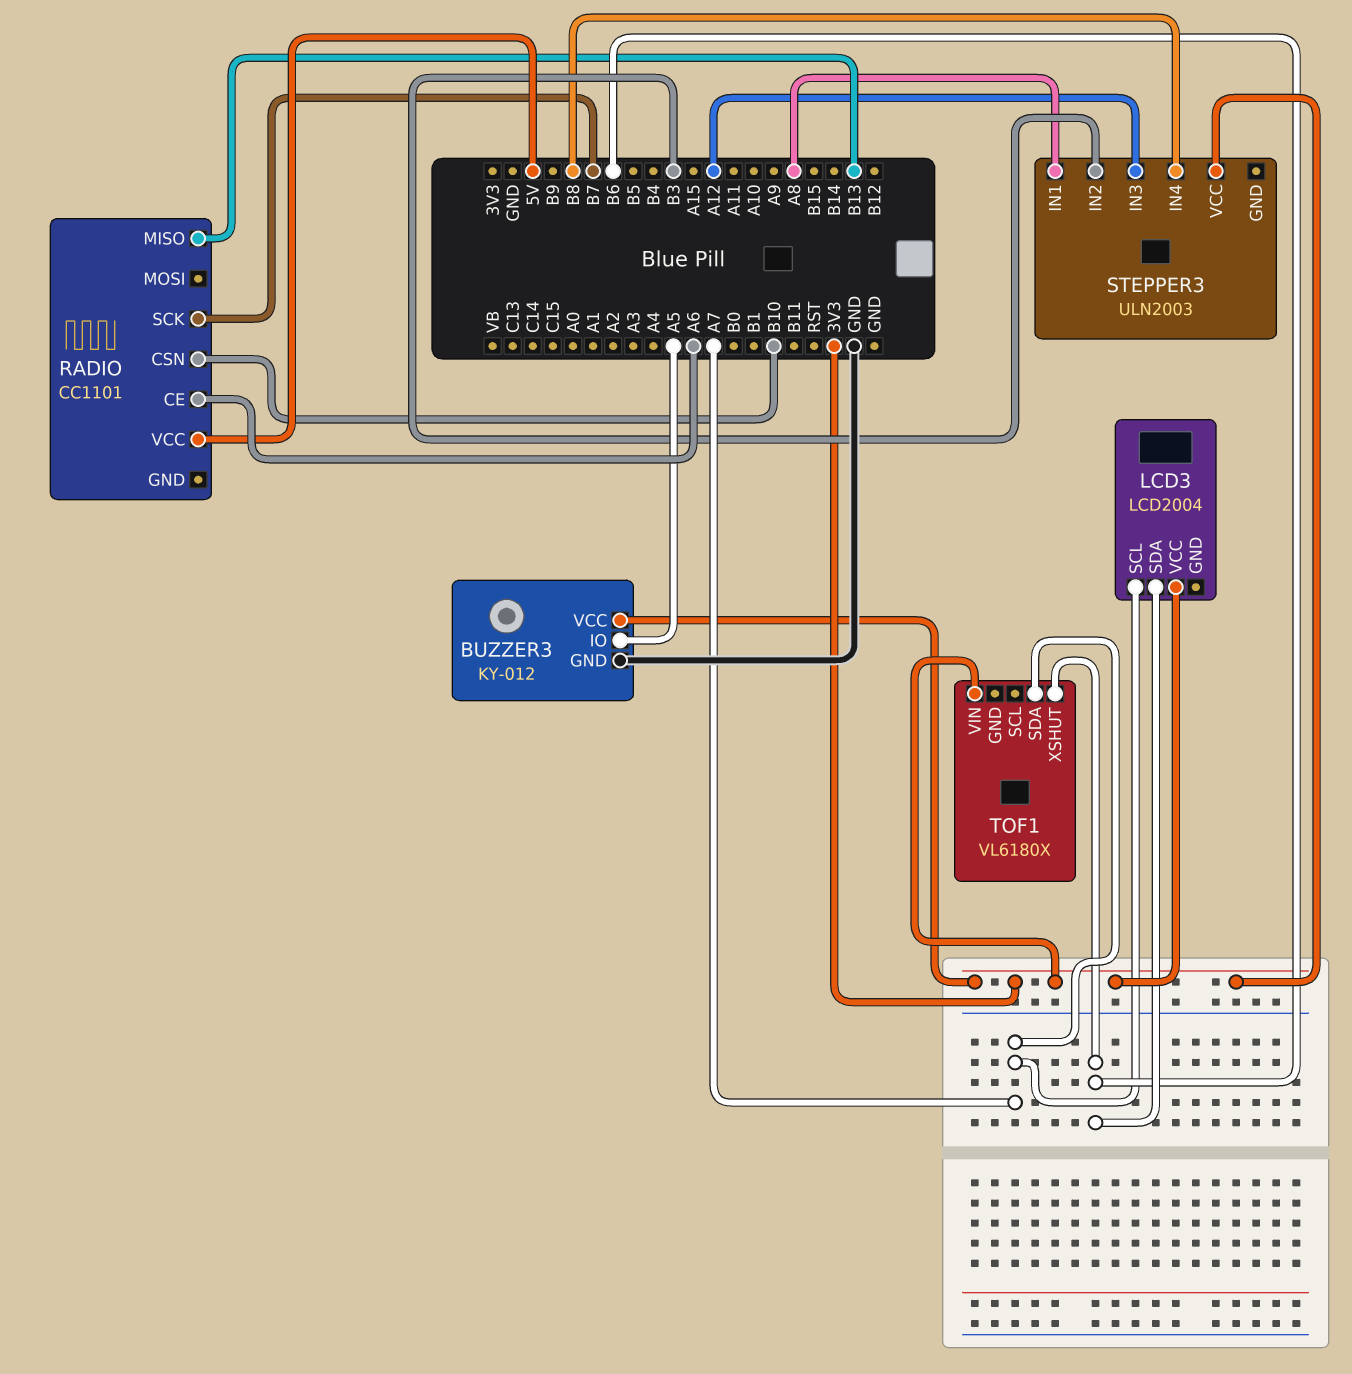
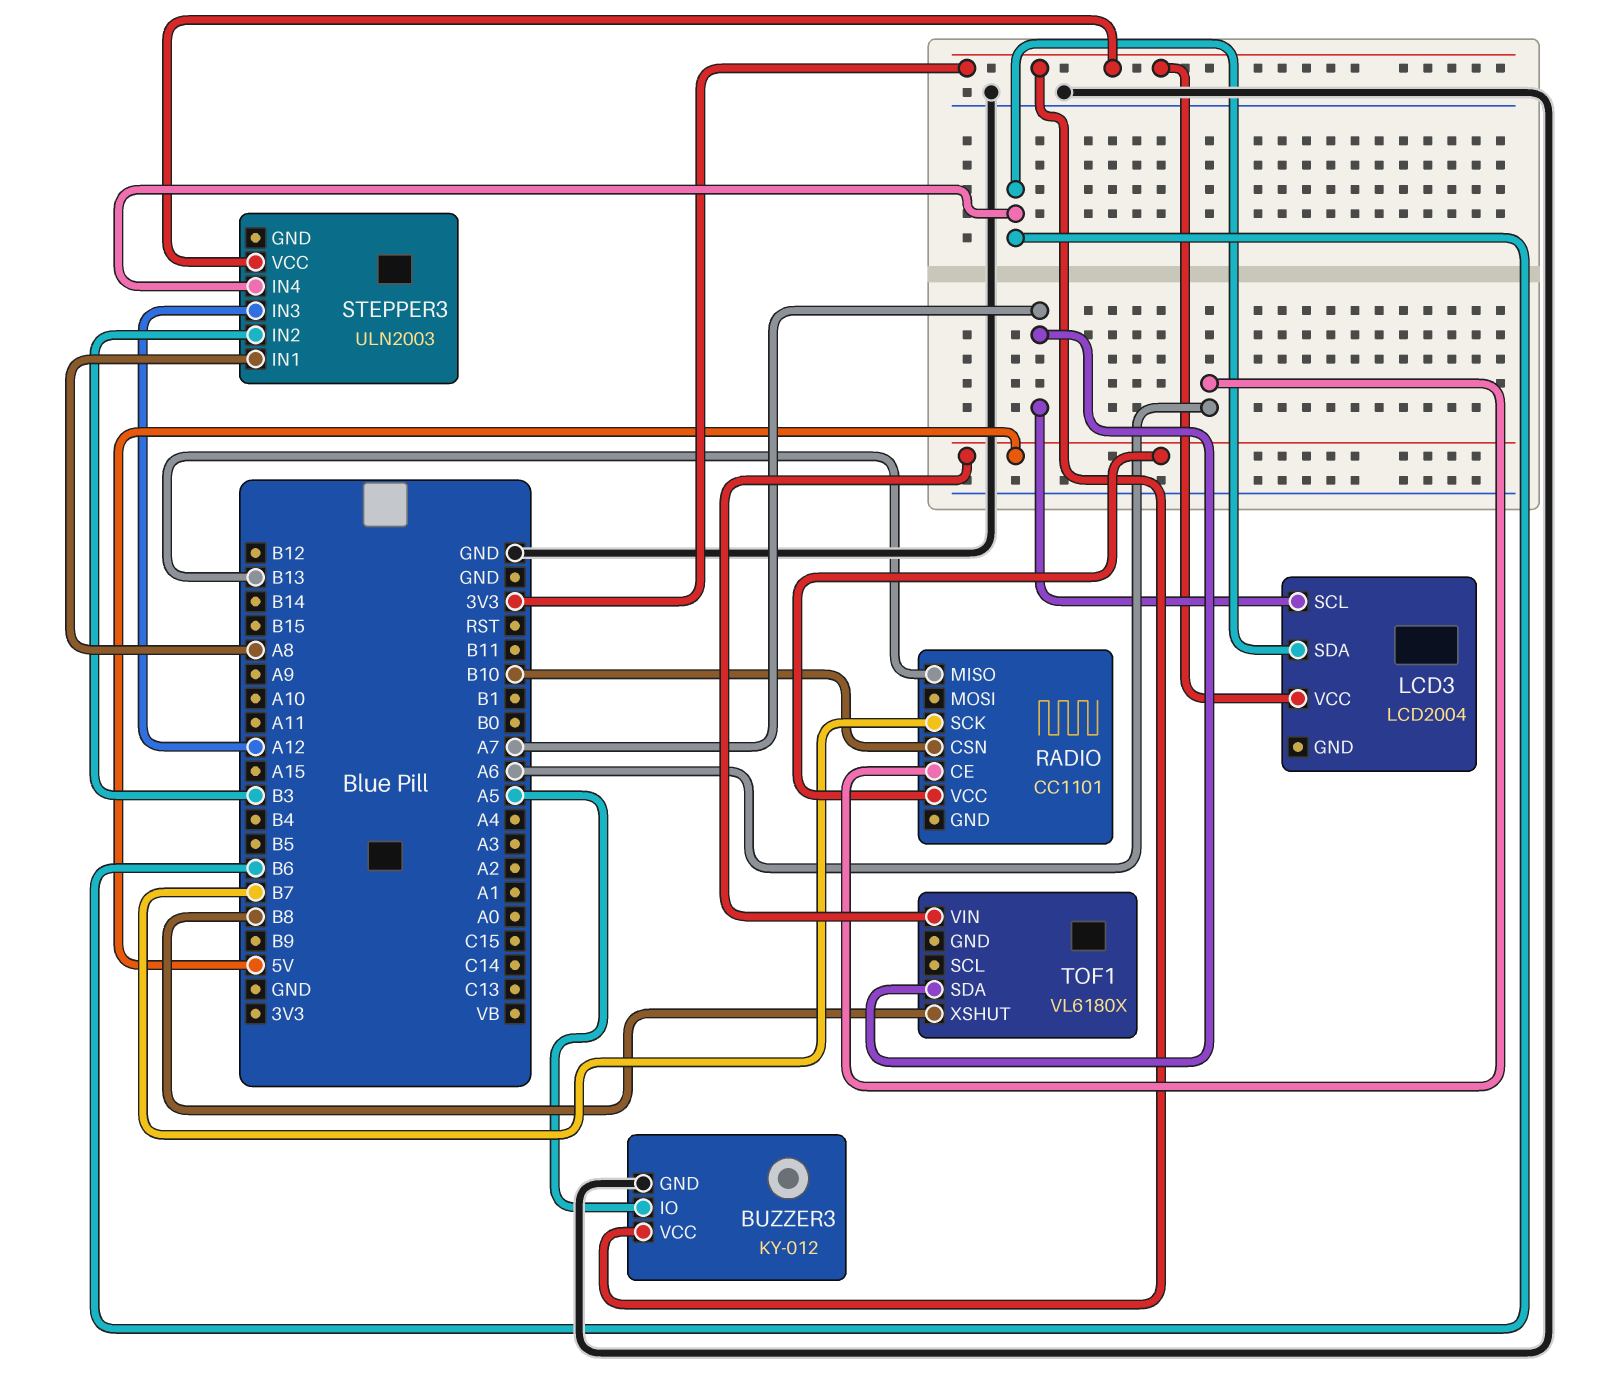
STEPPER3 pin IN4: B8 -> B6
TOF1 pin VIN: 3V3 -> 5V
TOF1 pin XSHUT: B6 -> B8

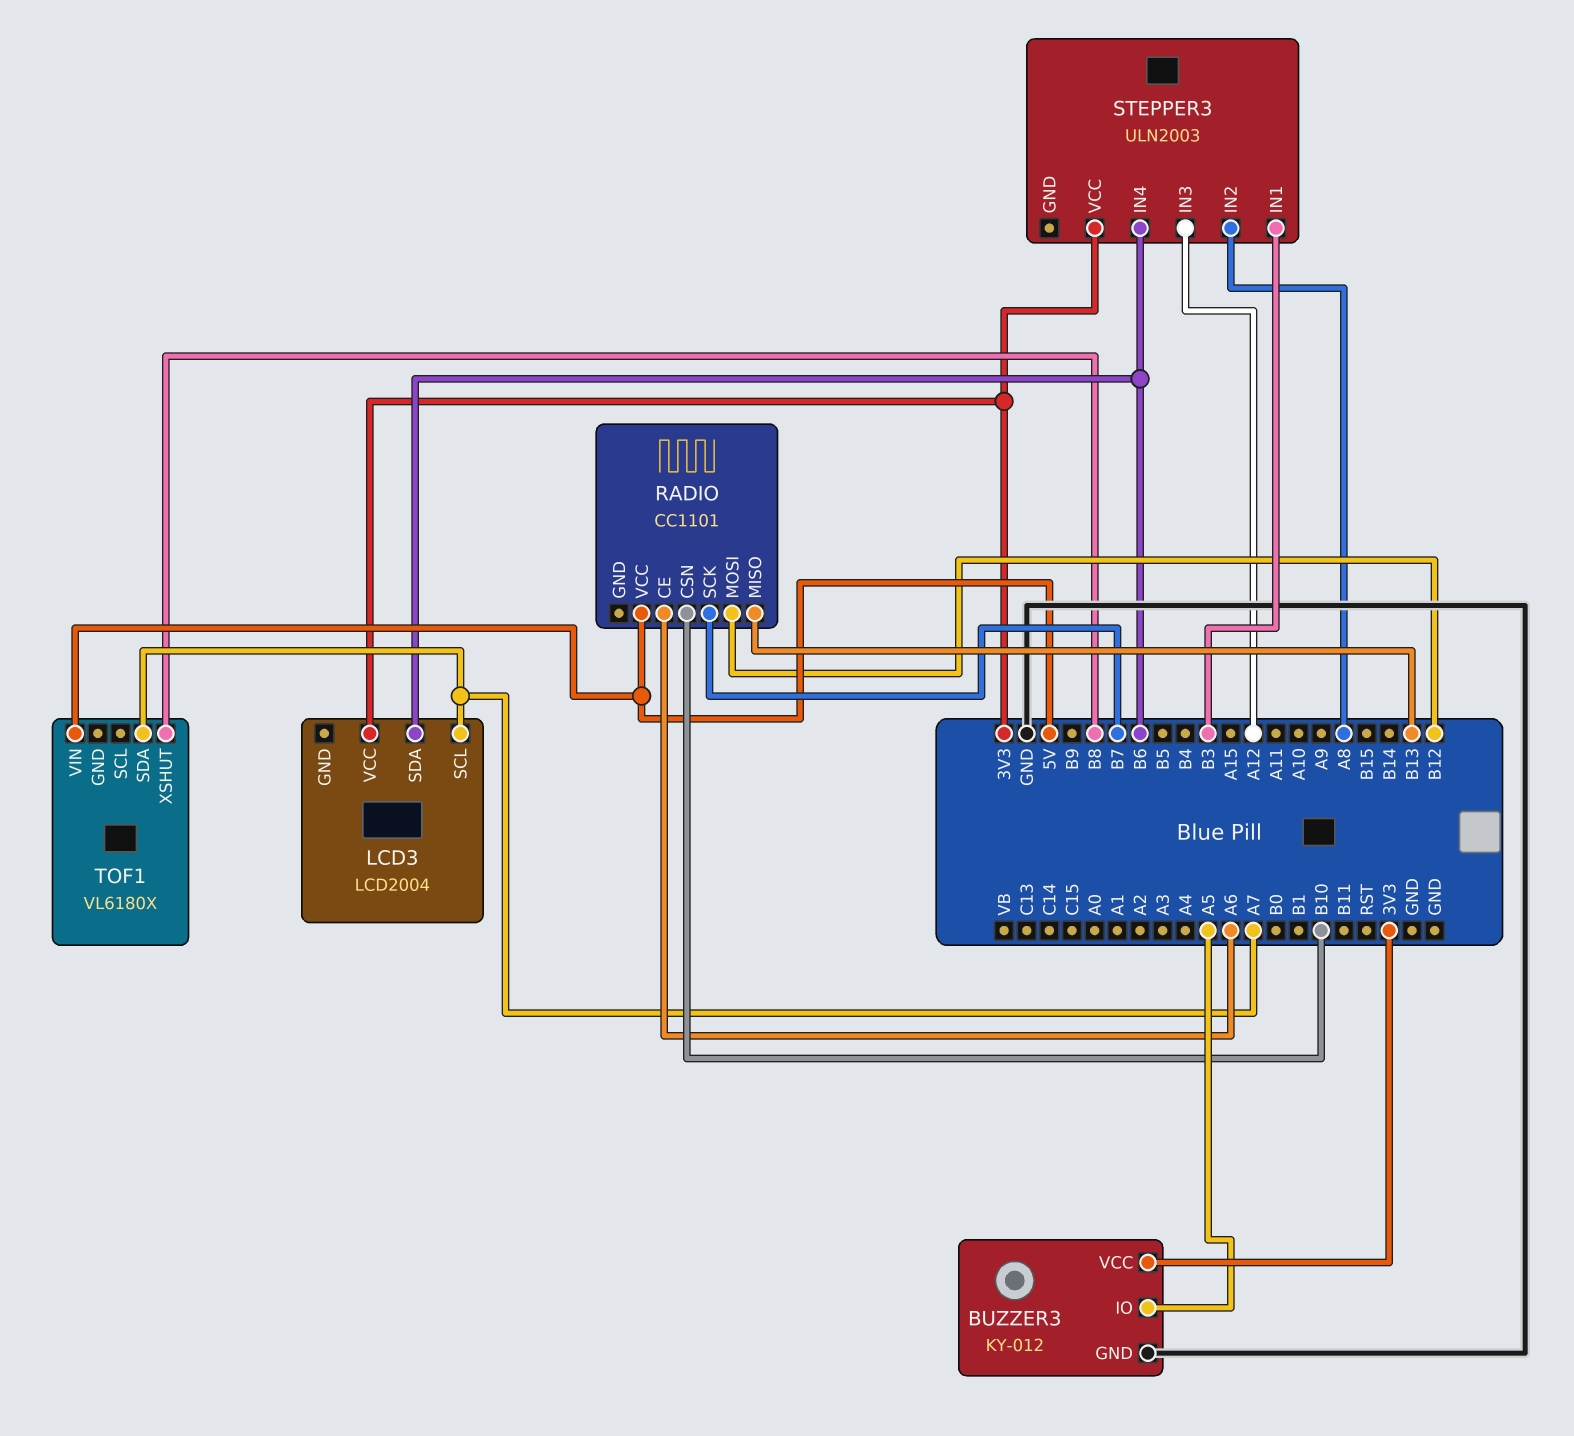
RADIO pin MOSI: none -> B12
STEPPER3 pin IN1: A8 -> B3
STEPPER3 pin IN2: B3 -> A8

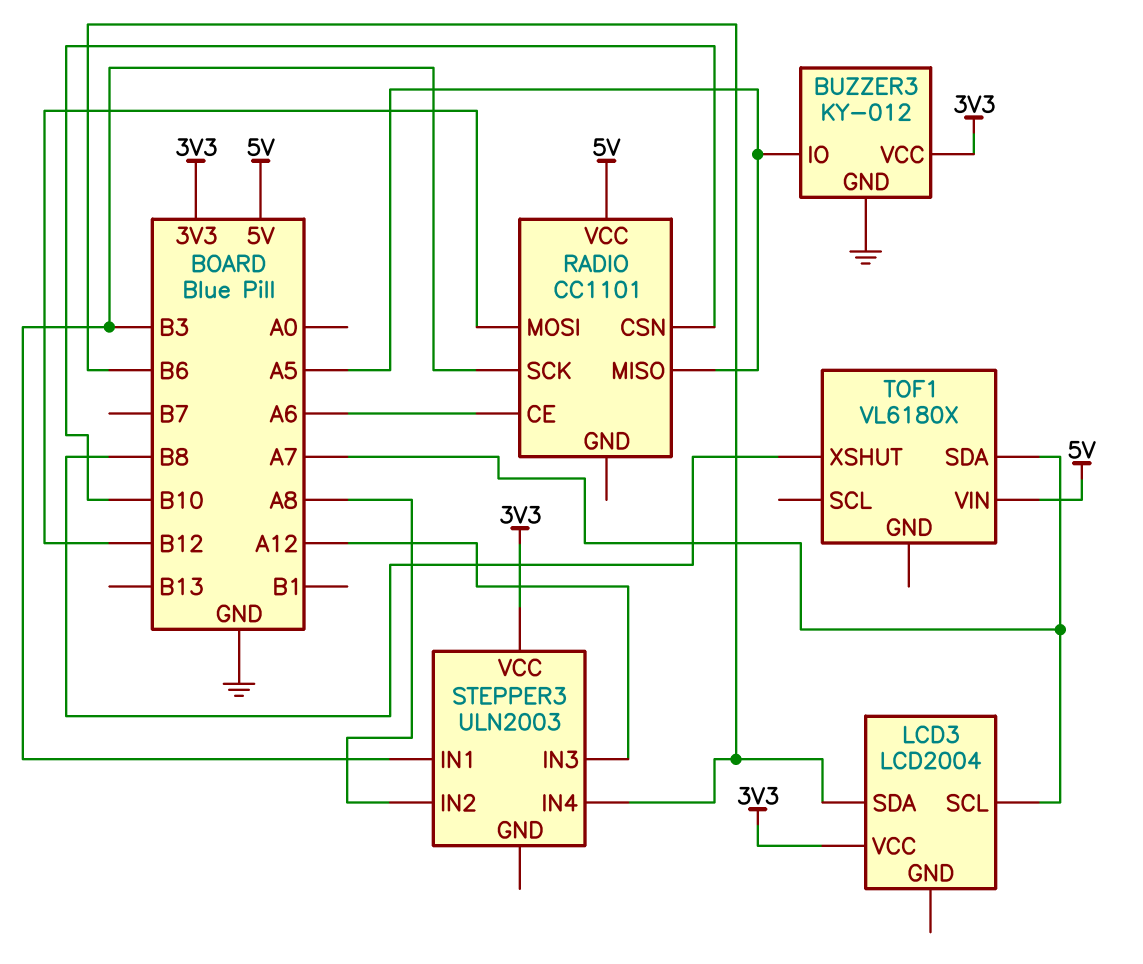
RADIO pin MISO: B13 -> A5
RADIO pin SCK: B7 -> B3

